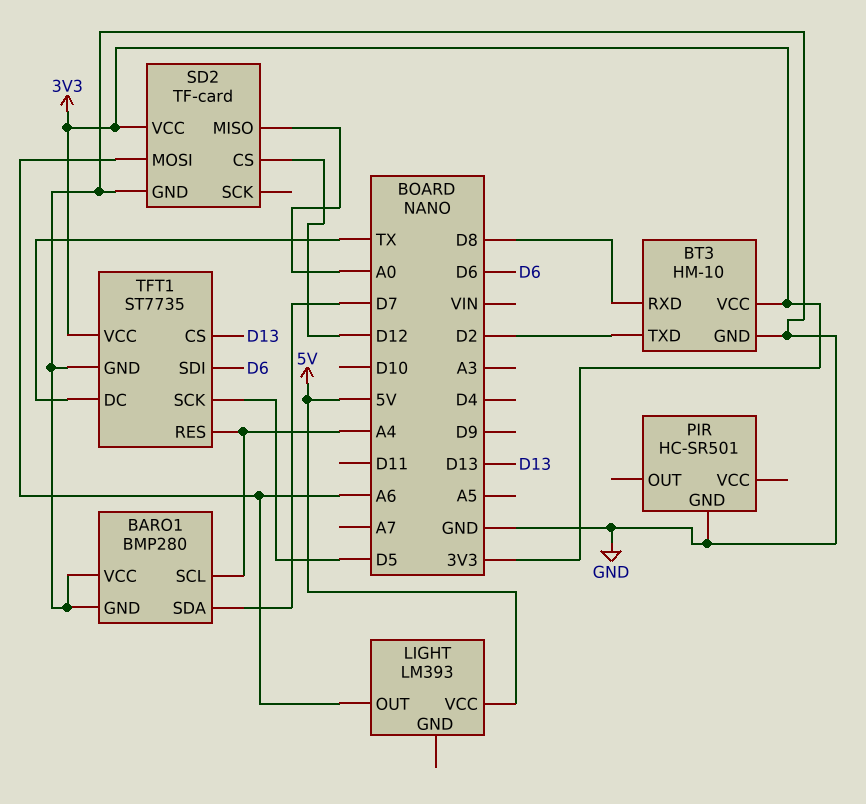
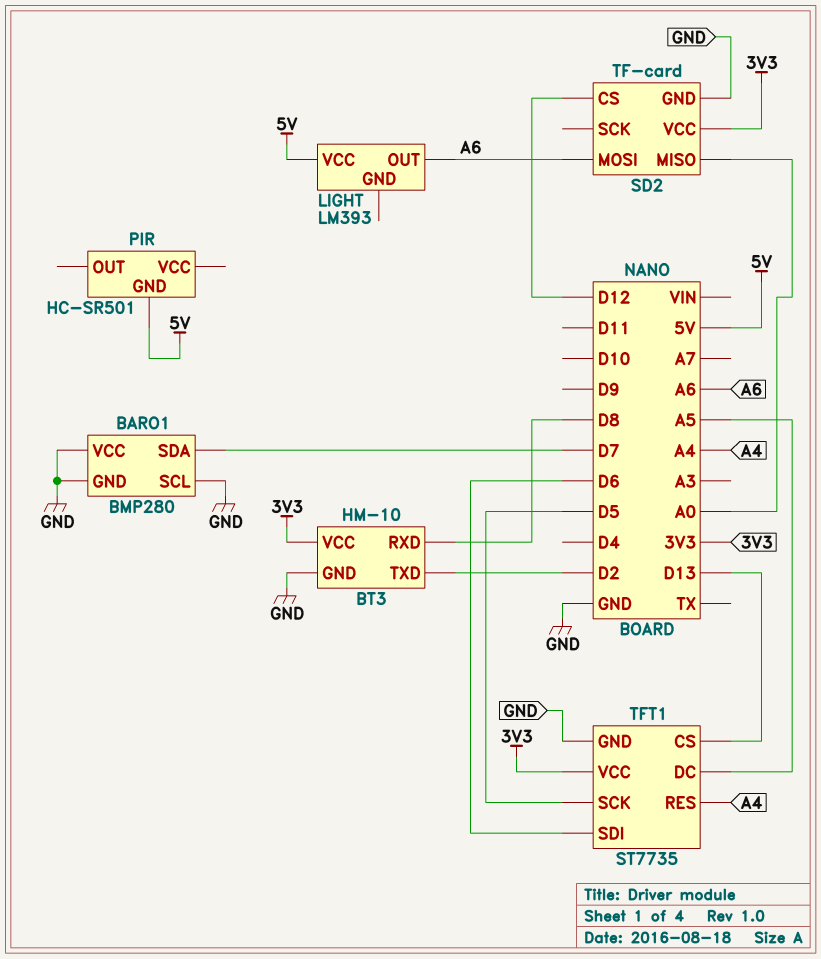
BARO1 pin SCL: A4 -> GND
PIR pin GND: GND -> 5V
TFT1 pin DC: TX -> A5

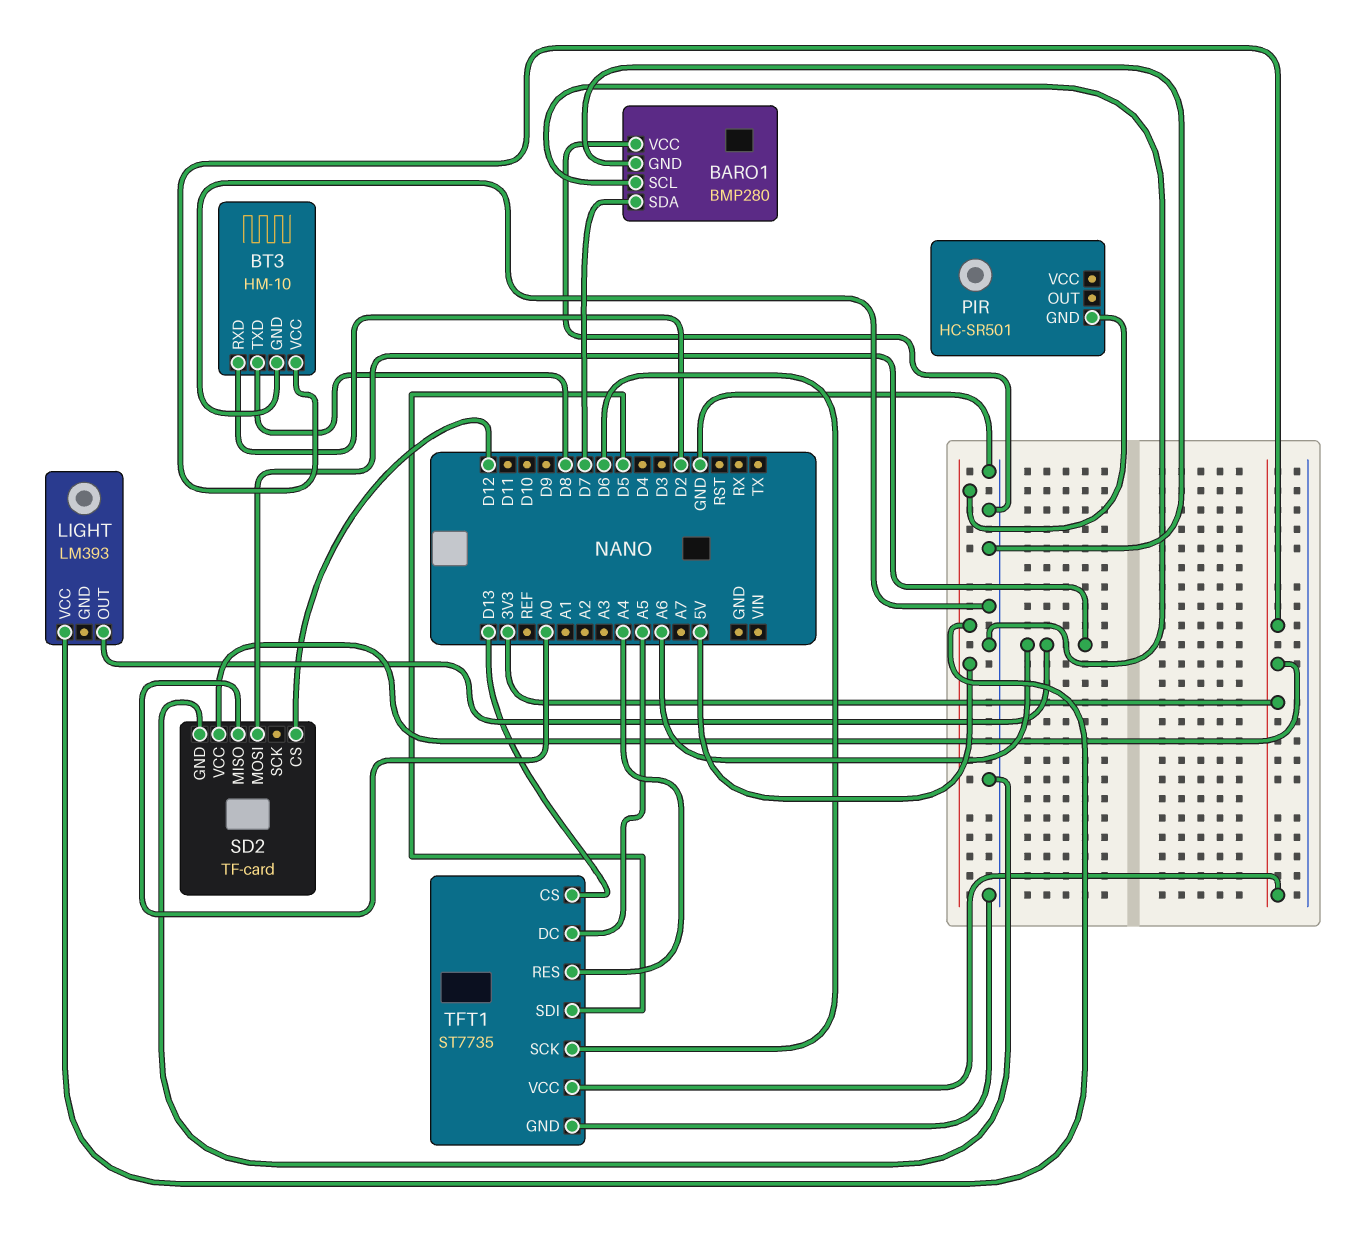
BT3 pin RXD: D8 -> D2
BT3 pin TXD: D2 -> D8
TFT1 pin SCK: D5 -> D6
TFT1 pin SDI: D6 -> D5

